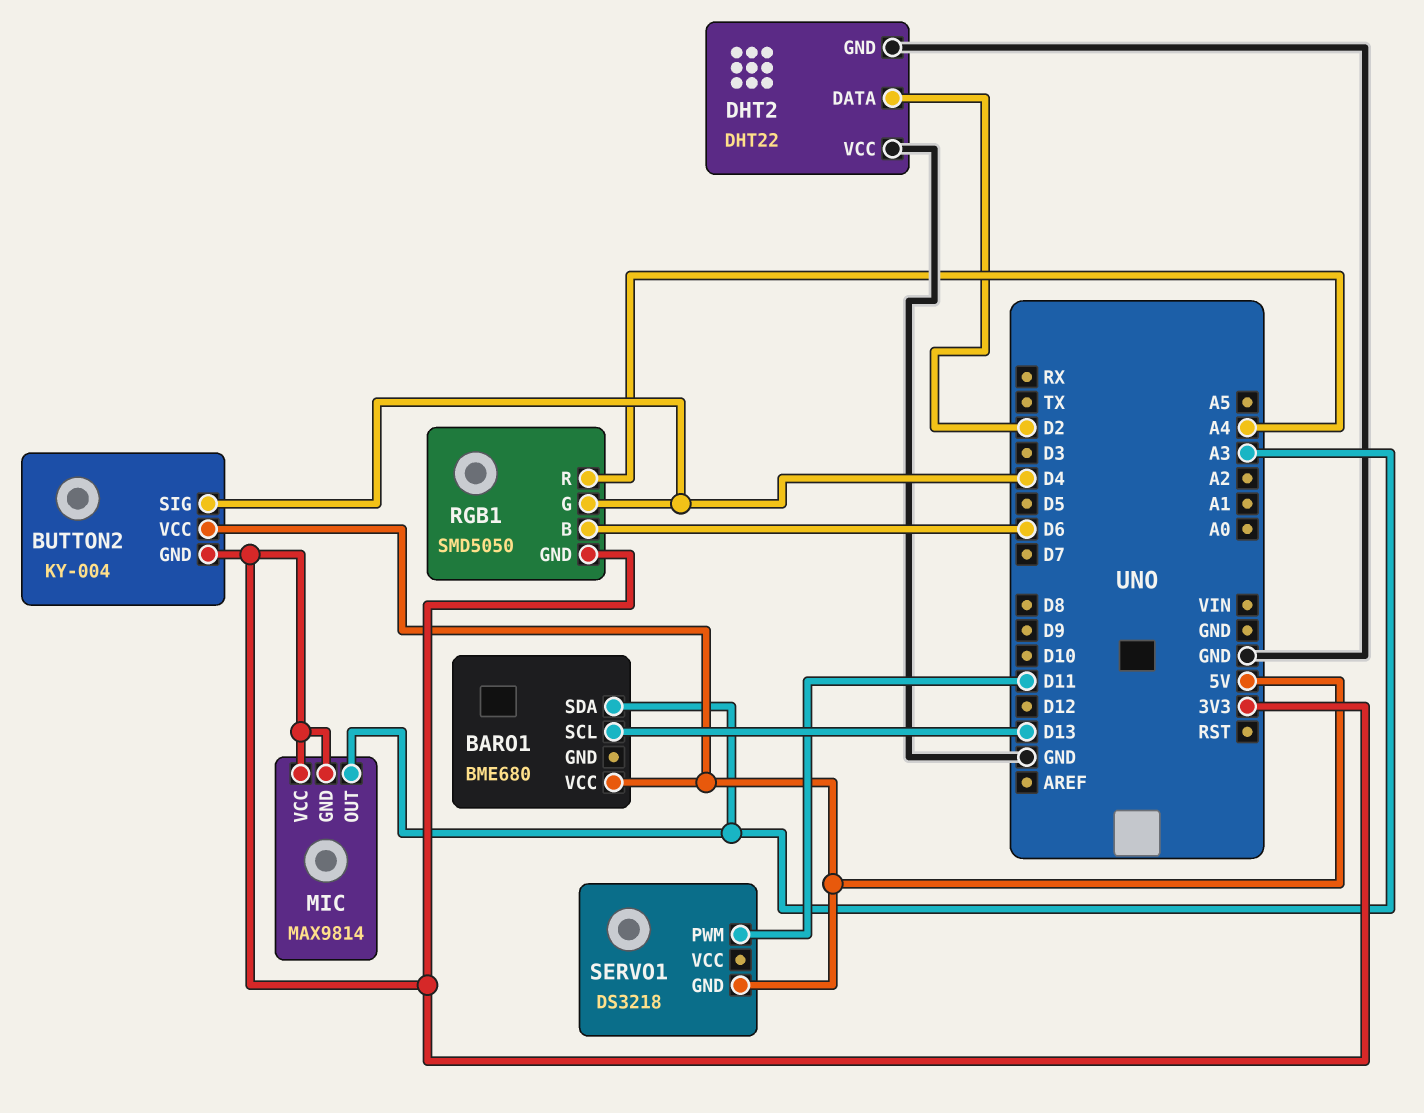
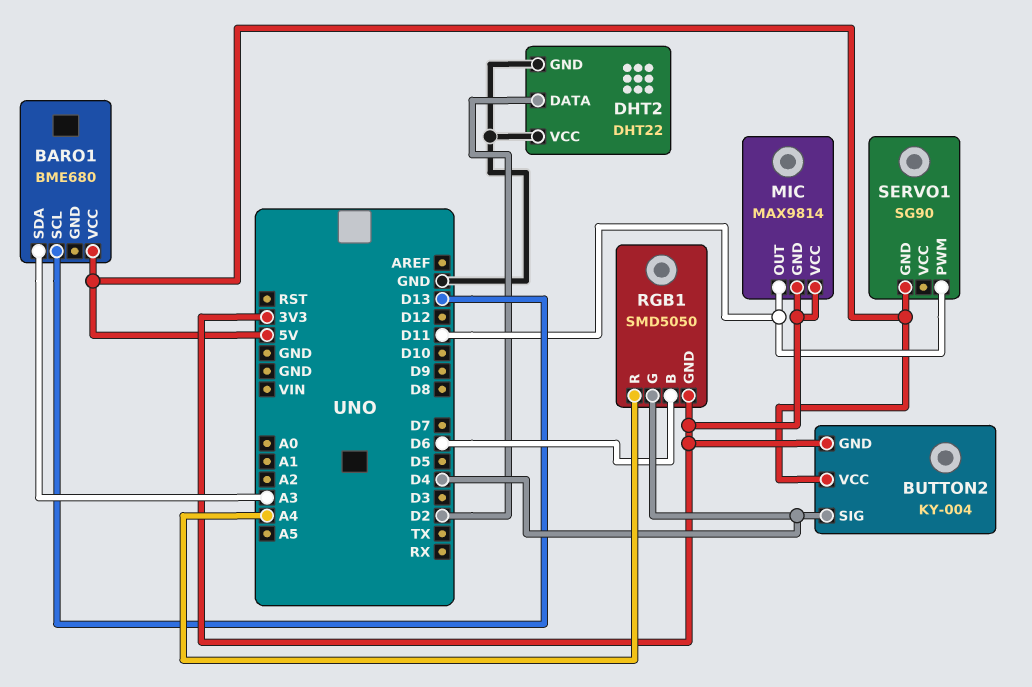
MIC pin OUT: A3 -> D11
SERVO1: DS3218 -> SG90

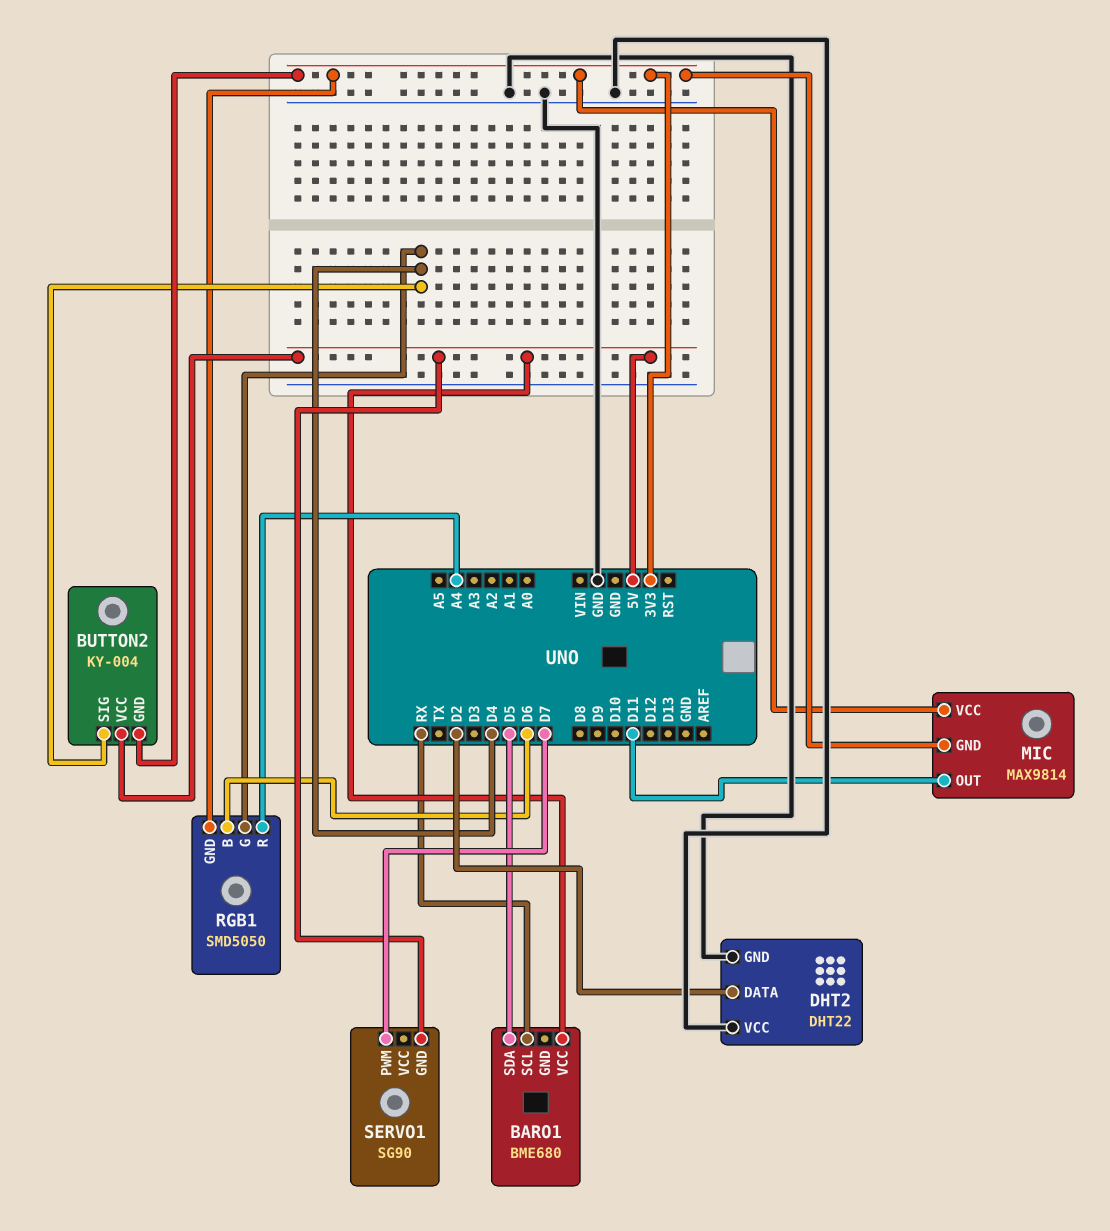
BARO1 pin SCL: D13 -> RX
BARO1 pin SDA: A3 -> D5
SERVO1 pin PWM: D11 -> D7

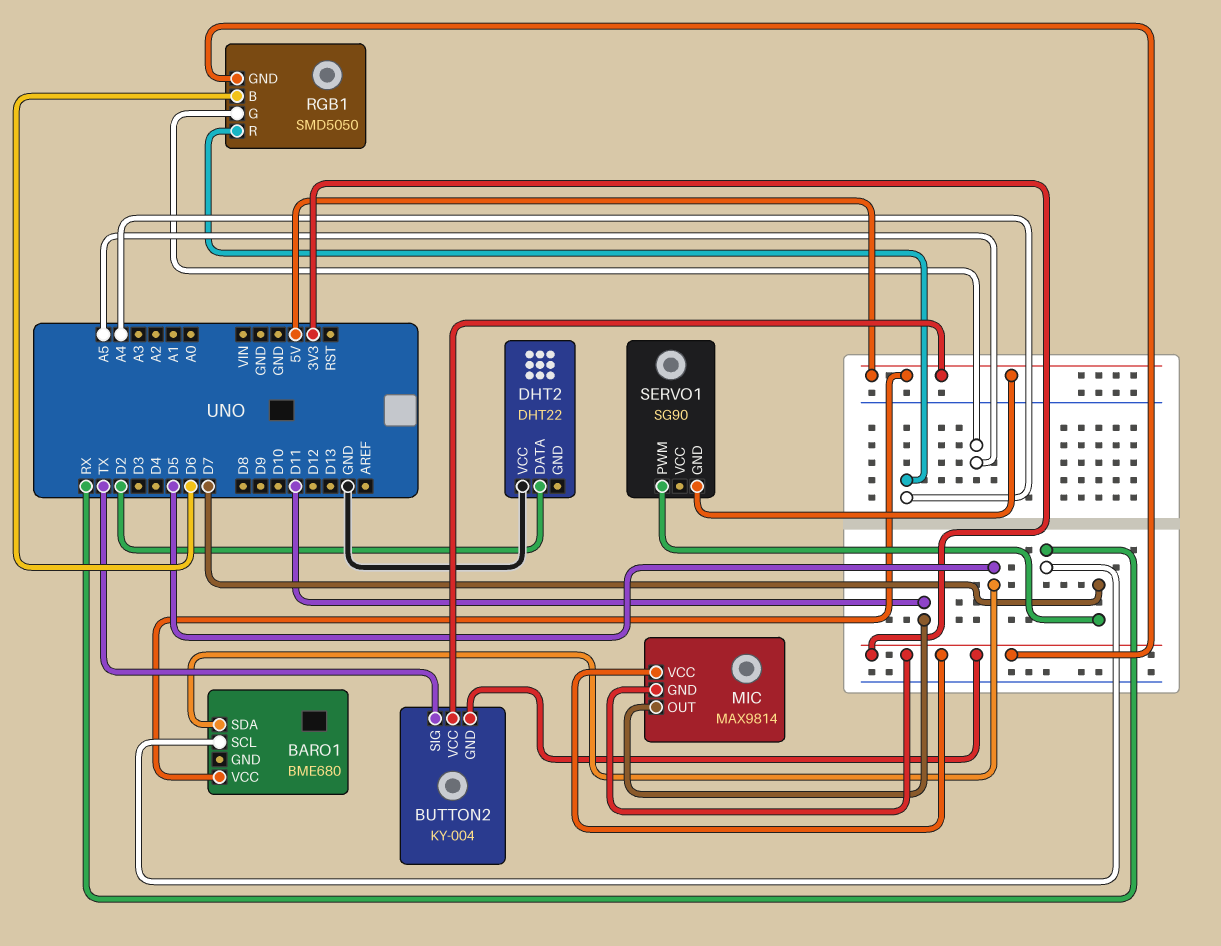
BUTTON2 pin SIG: D4 -> TX
DHT2 pin GND: GND -> none
RGB1 pin G: D4 -> A5

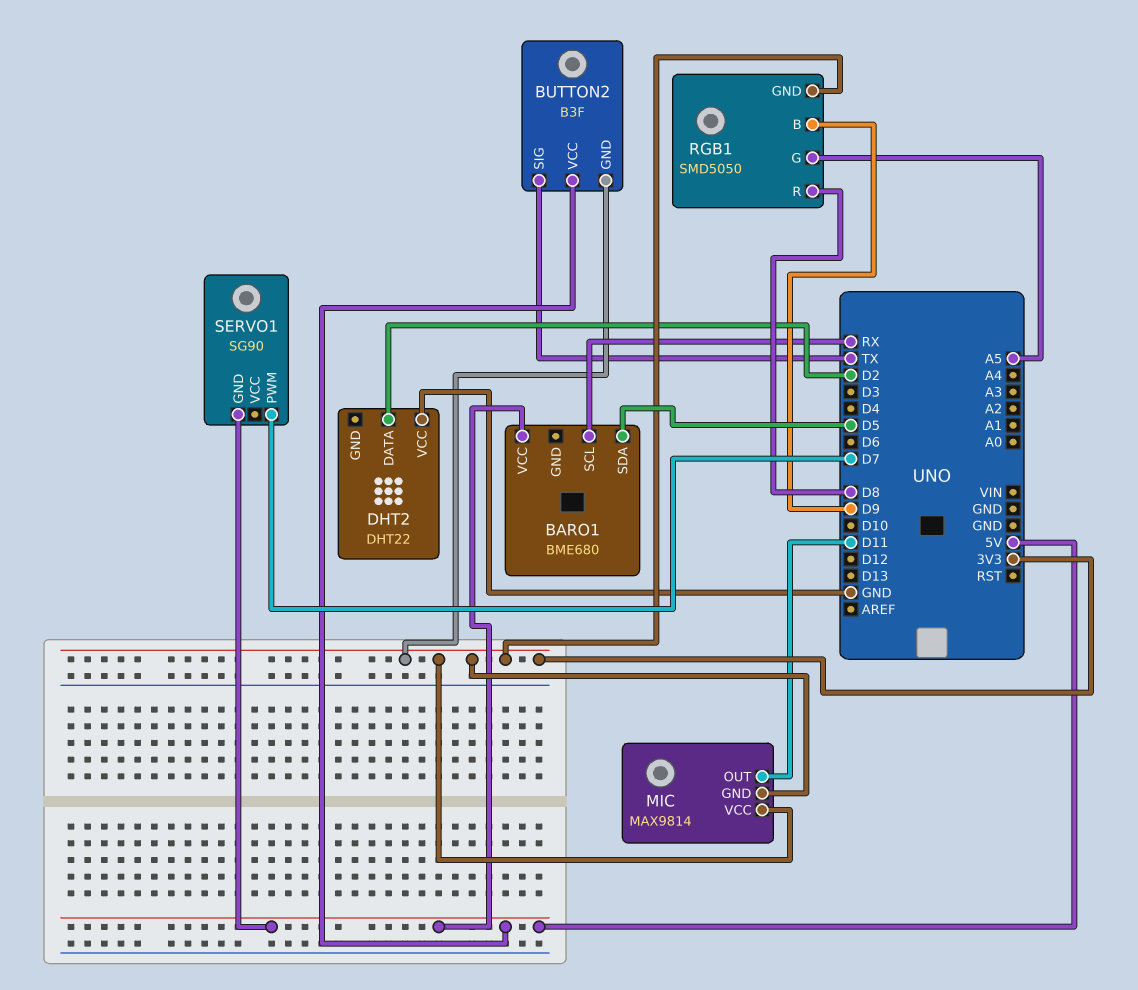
BUTTON2: KY-004 -> B3F
RGB1 pin B: D6 -> D9
RGB1 pin R: A4 -> D8

